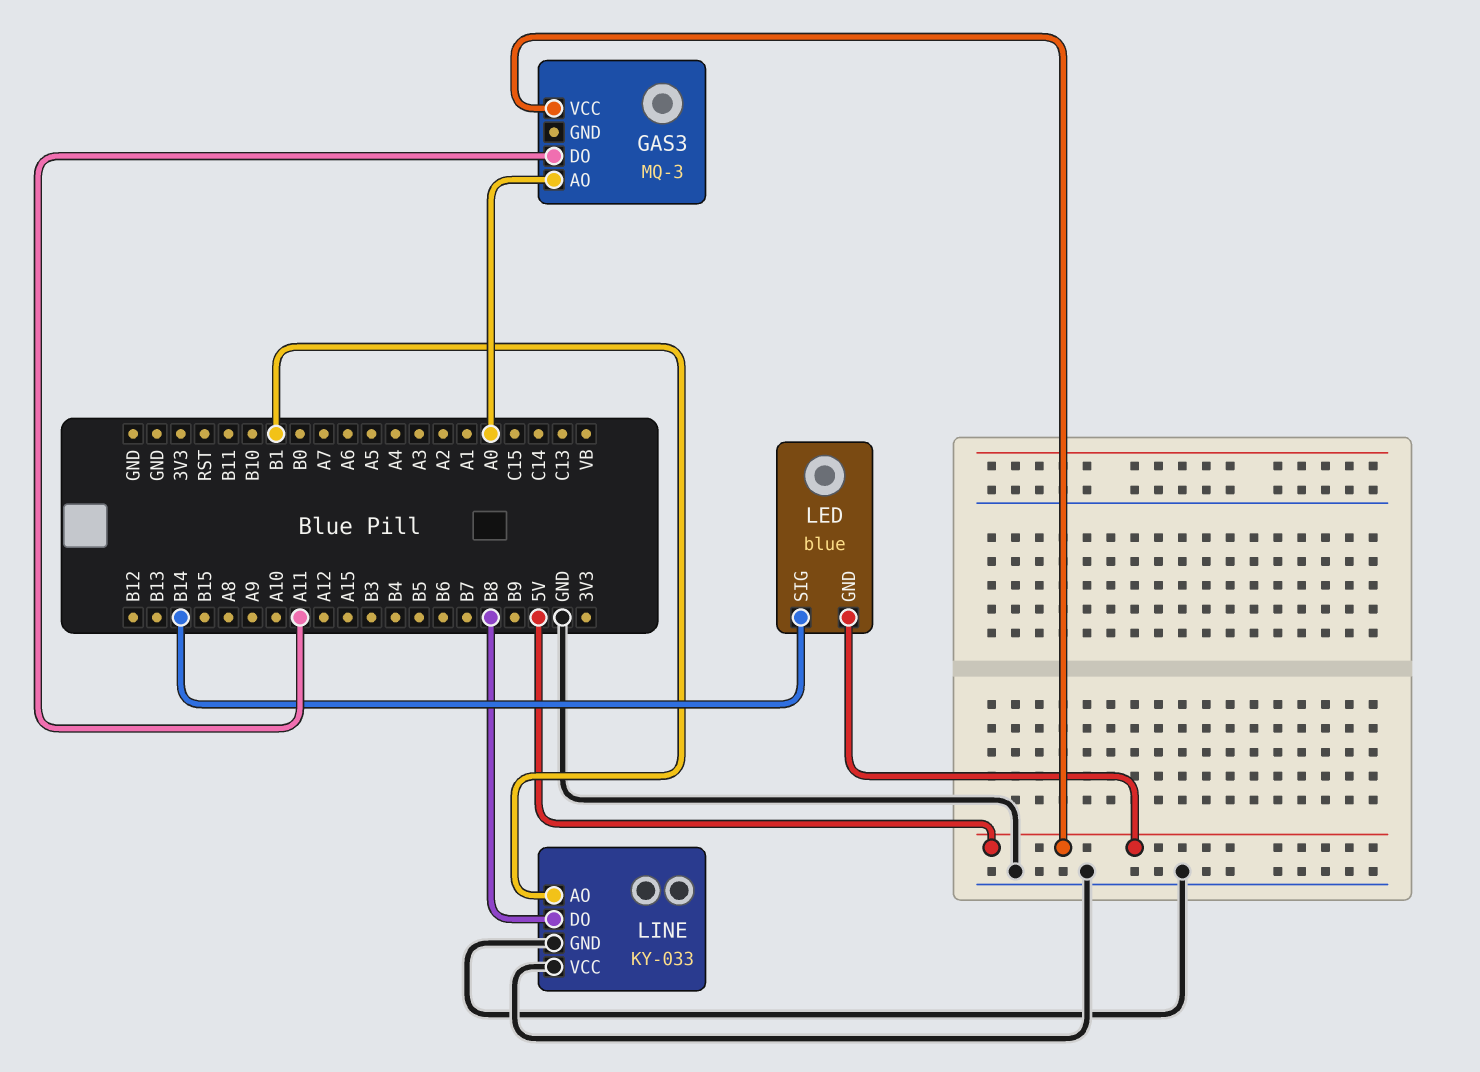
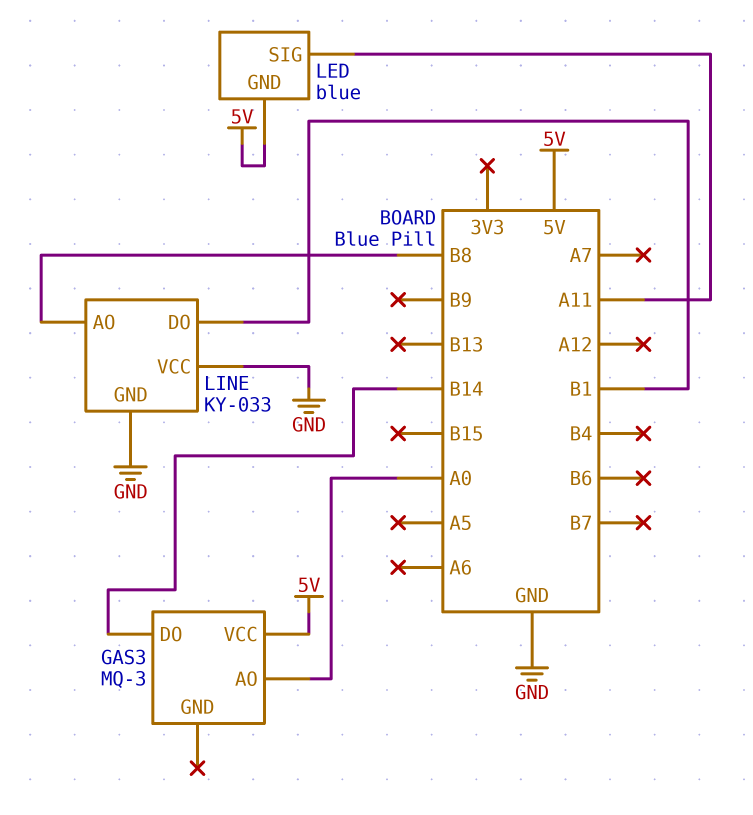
GAS3 pin DO: A11 -> B14
LED pin SIG: B14 -> A11
LINE pin AO: B1 -> B8
LINE pin DO: B8 -> B1

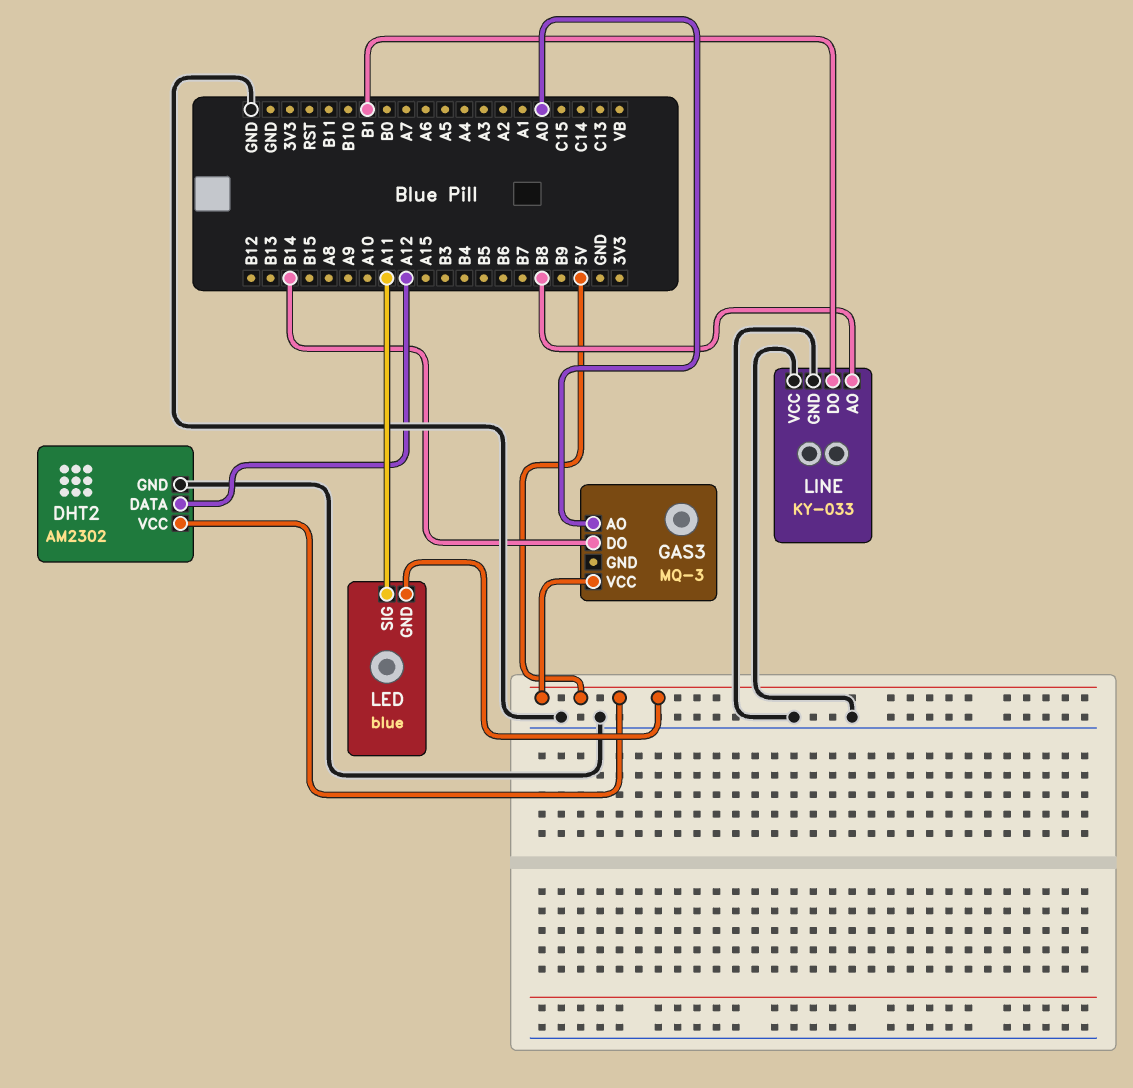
DHT2: none -> AM2302
DHT2 pin DATA: none -> A12
DHT2 pin GND: none -> GND
DHT2 pin VCC: none -> 5V

